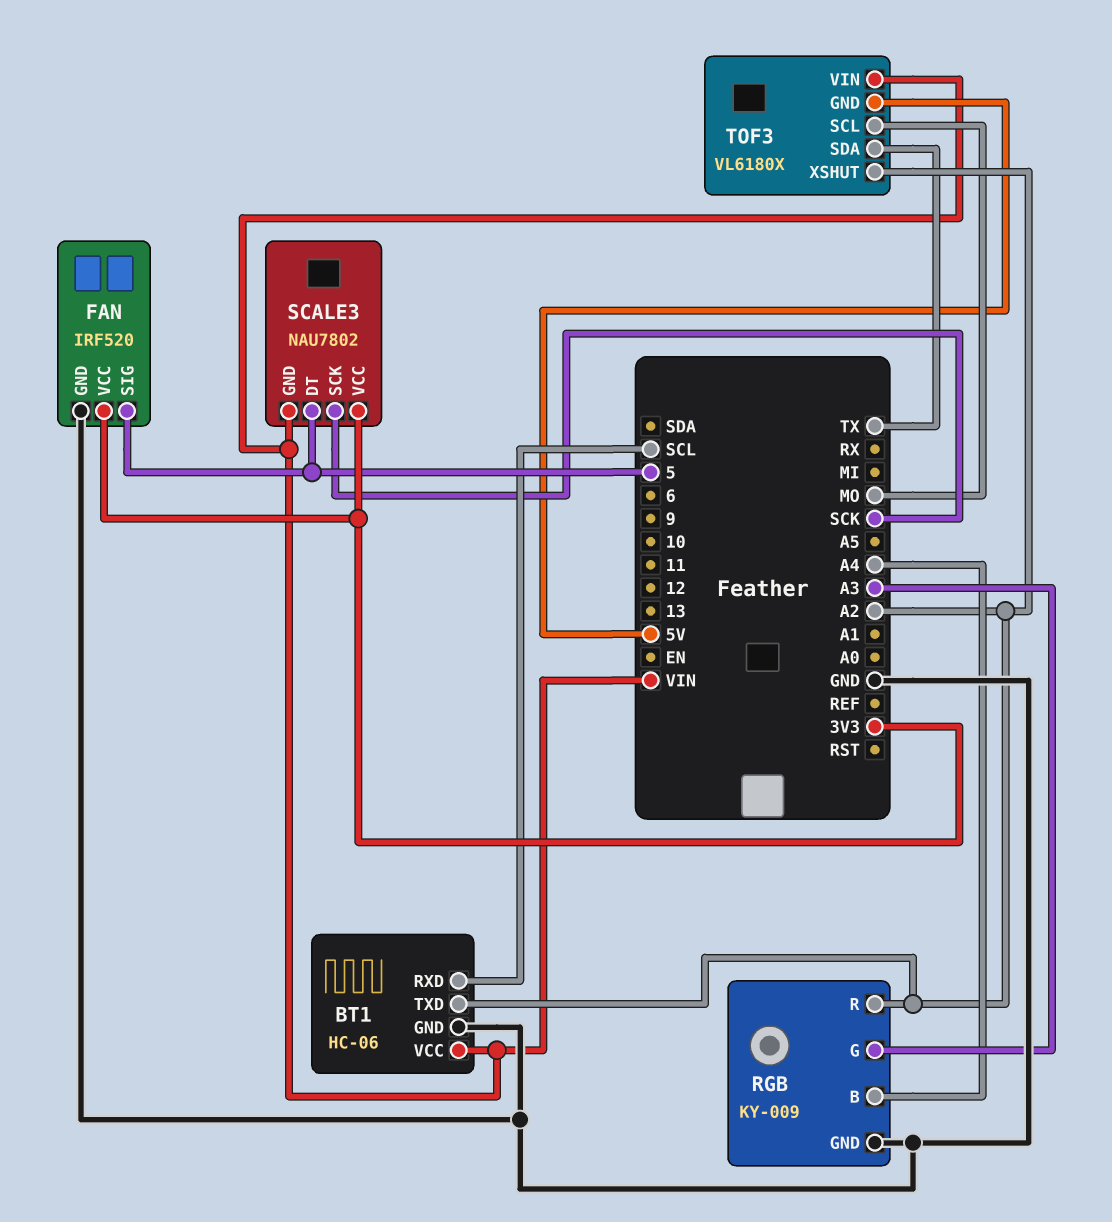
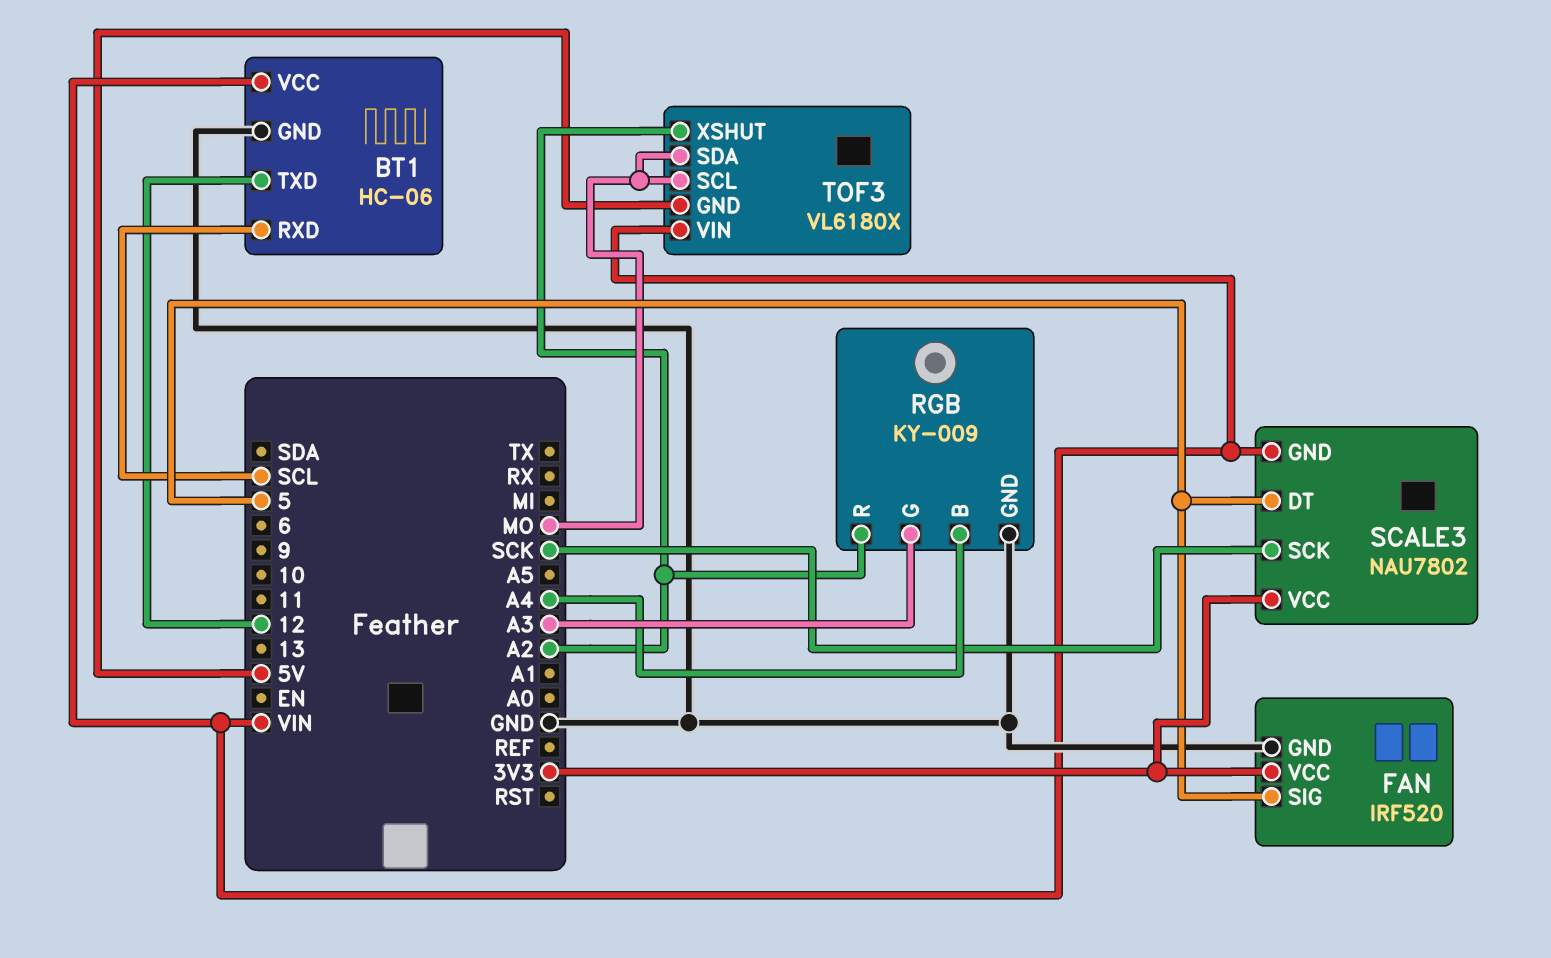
BT1 pin TXD: A2 -> 12
TOF3 pin SDA: TX -> MO

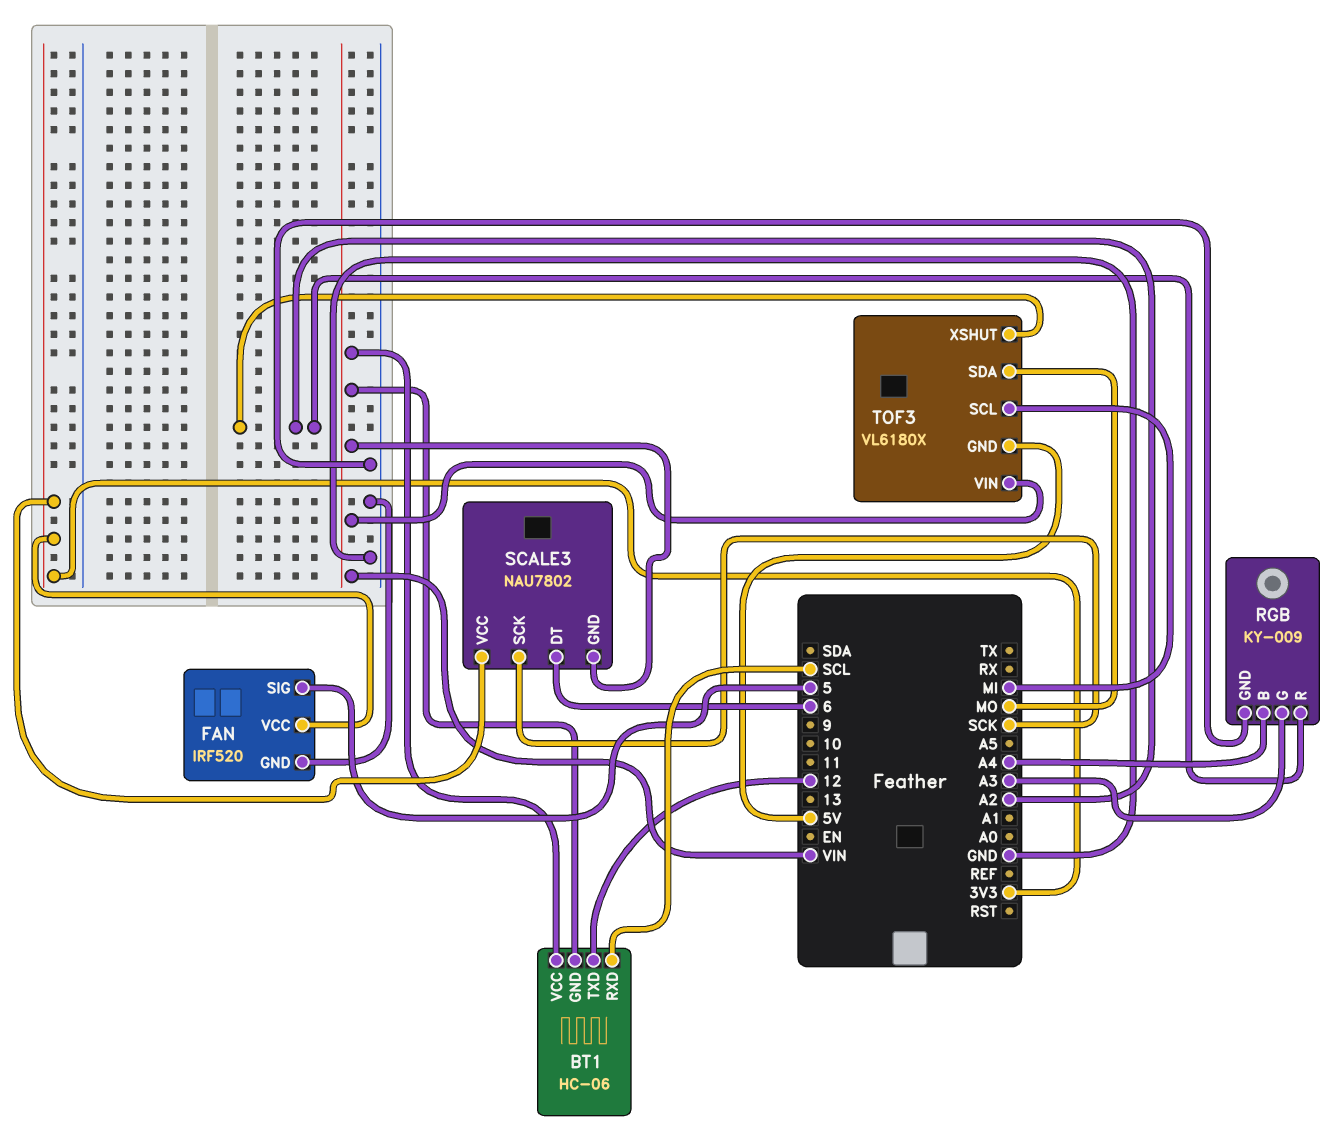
BT1 pin GND: GND -> VIN
SCALE3 pin DT: 5 -> 6
TOF3 pin SCL: MO -> MI

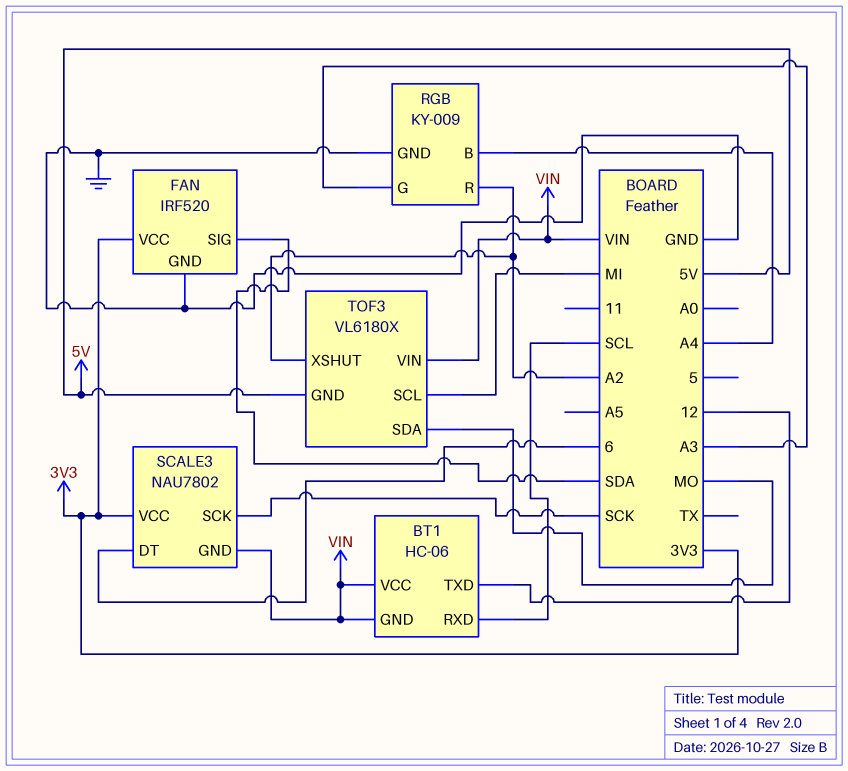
FAN pin SIG: 5 -> SDA

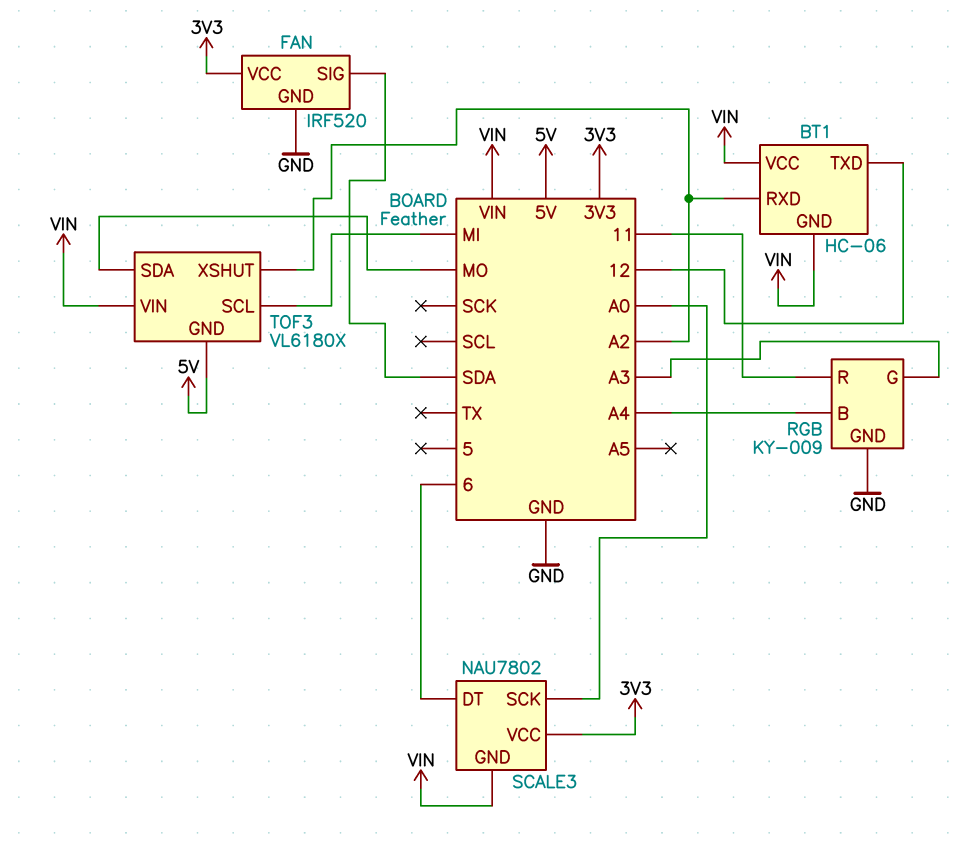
BT1 pin RXD: SCL -> A2
RGB pin R: A2 -> 11
SCALE3 pin SCK: SCK -> A0

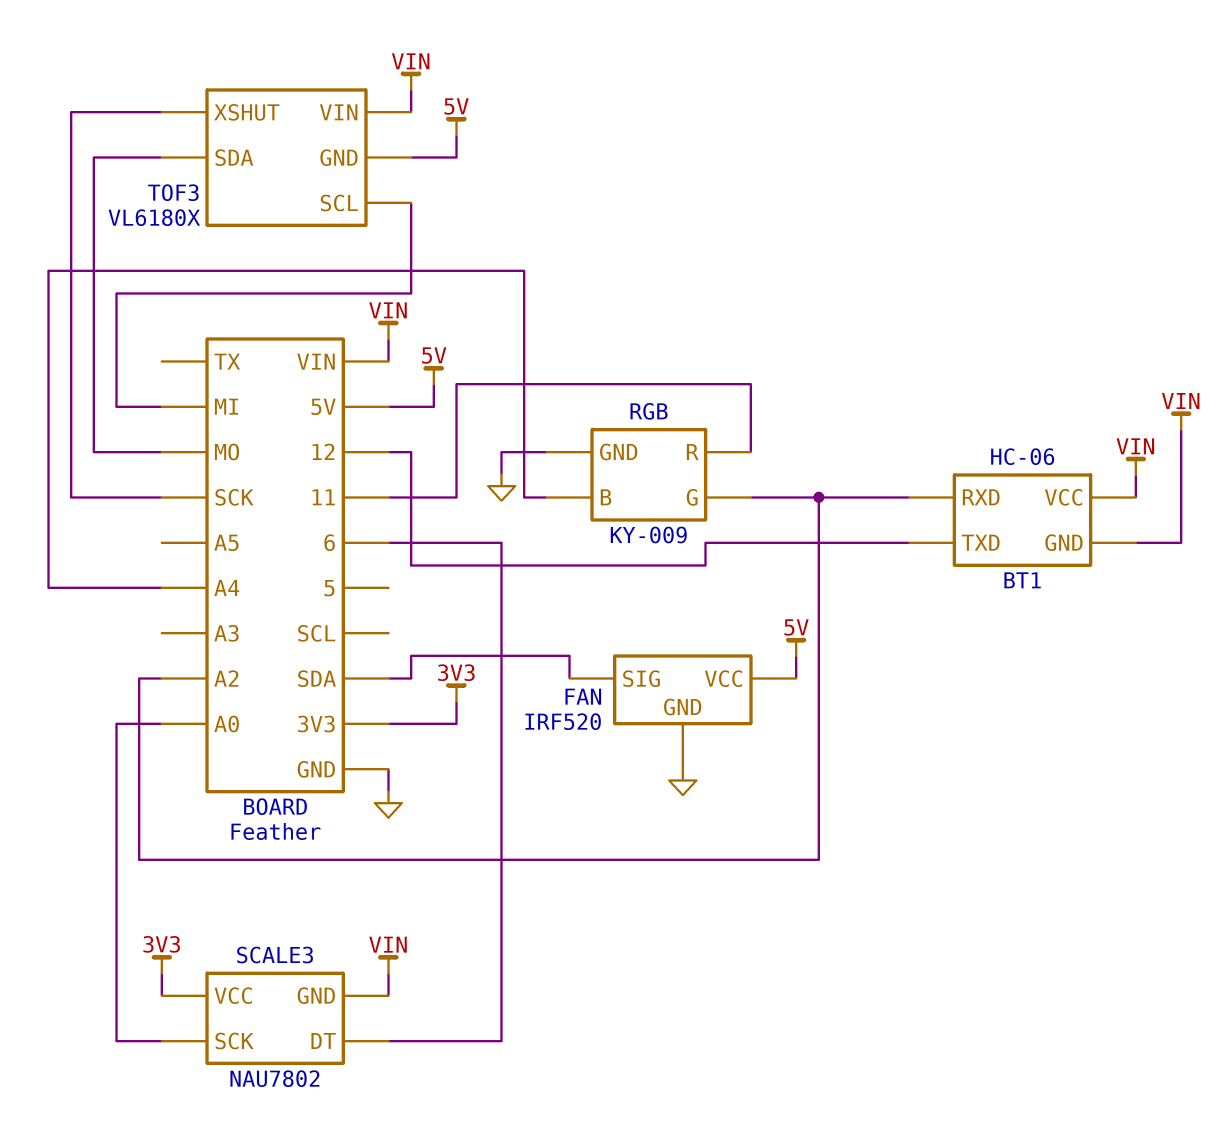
FAN pin VCC: 3V3 -> 5V
RGB pin G: A3 -> A2
TOF3 pin XSHUT: A2 -> SCK

